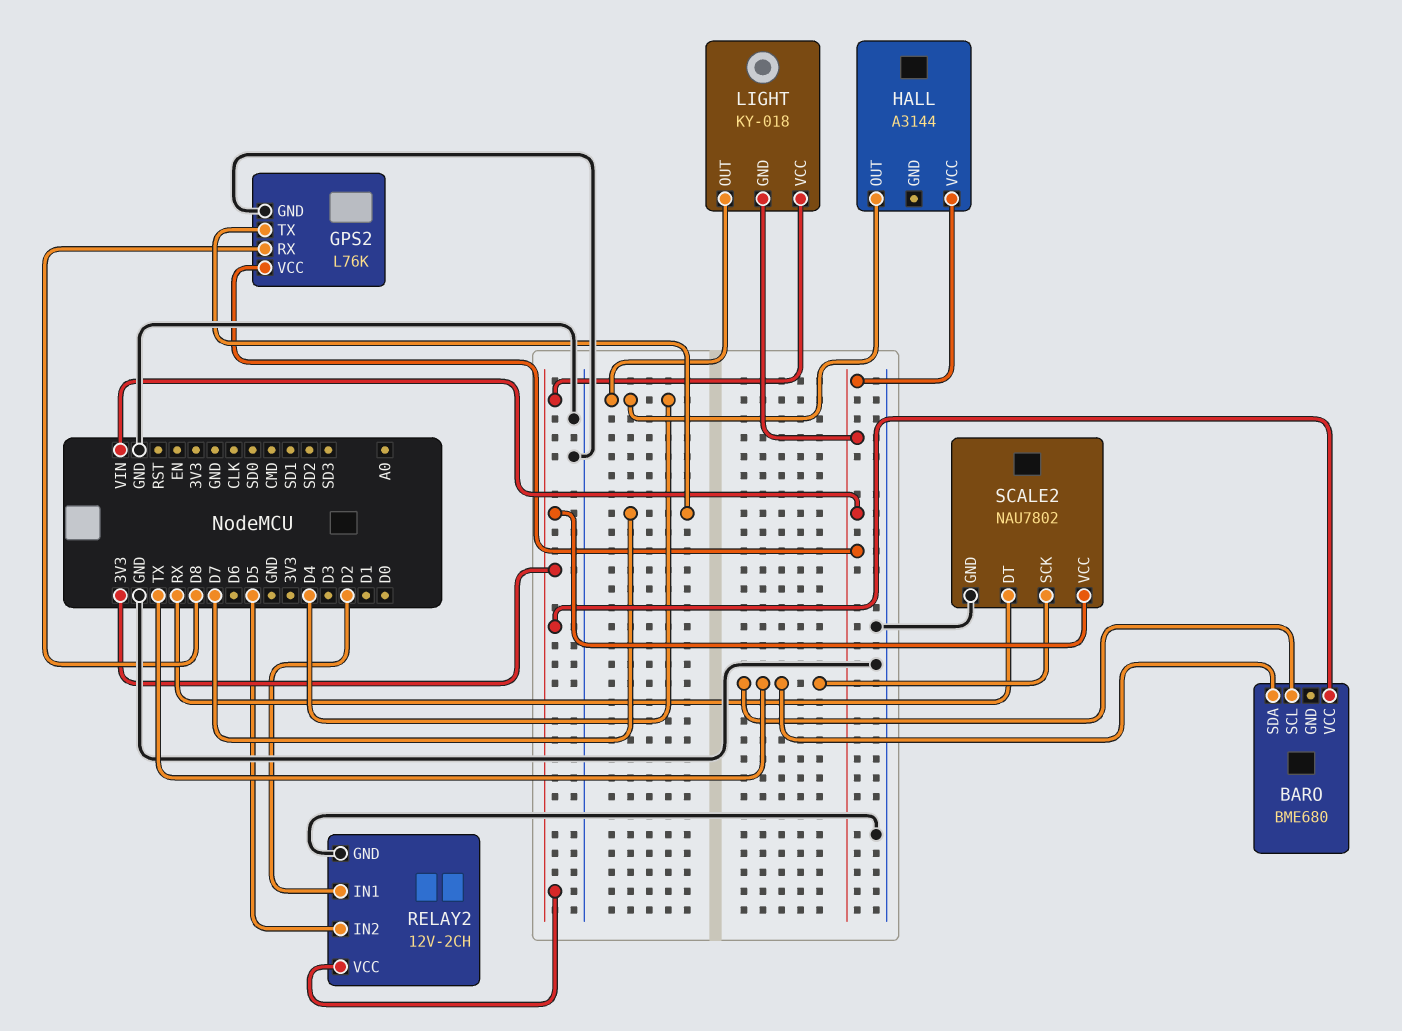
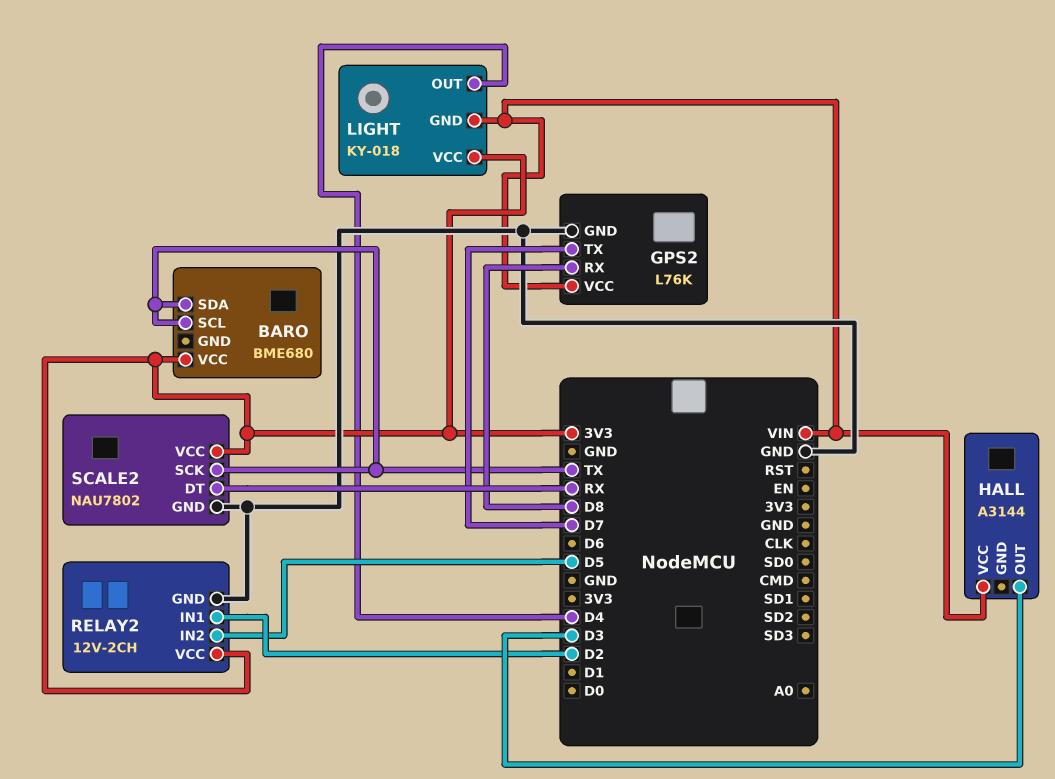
HALL pin OUT: D4 -> D3

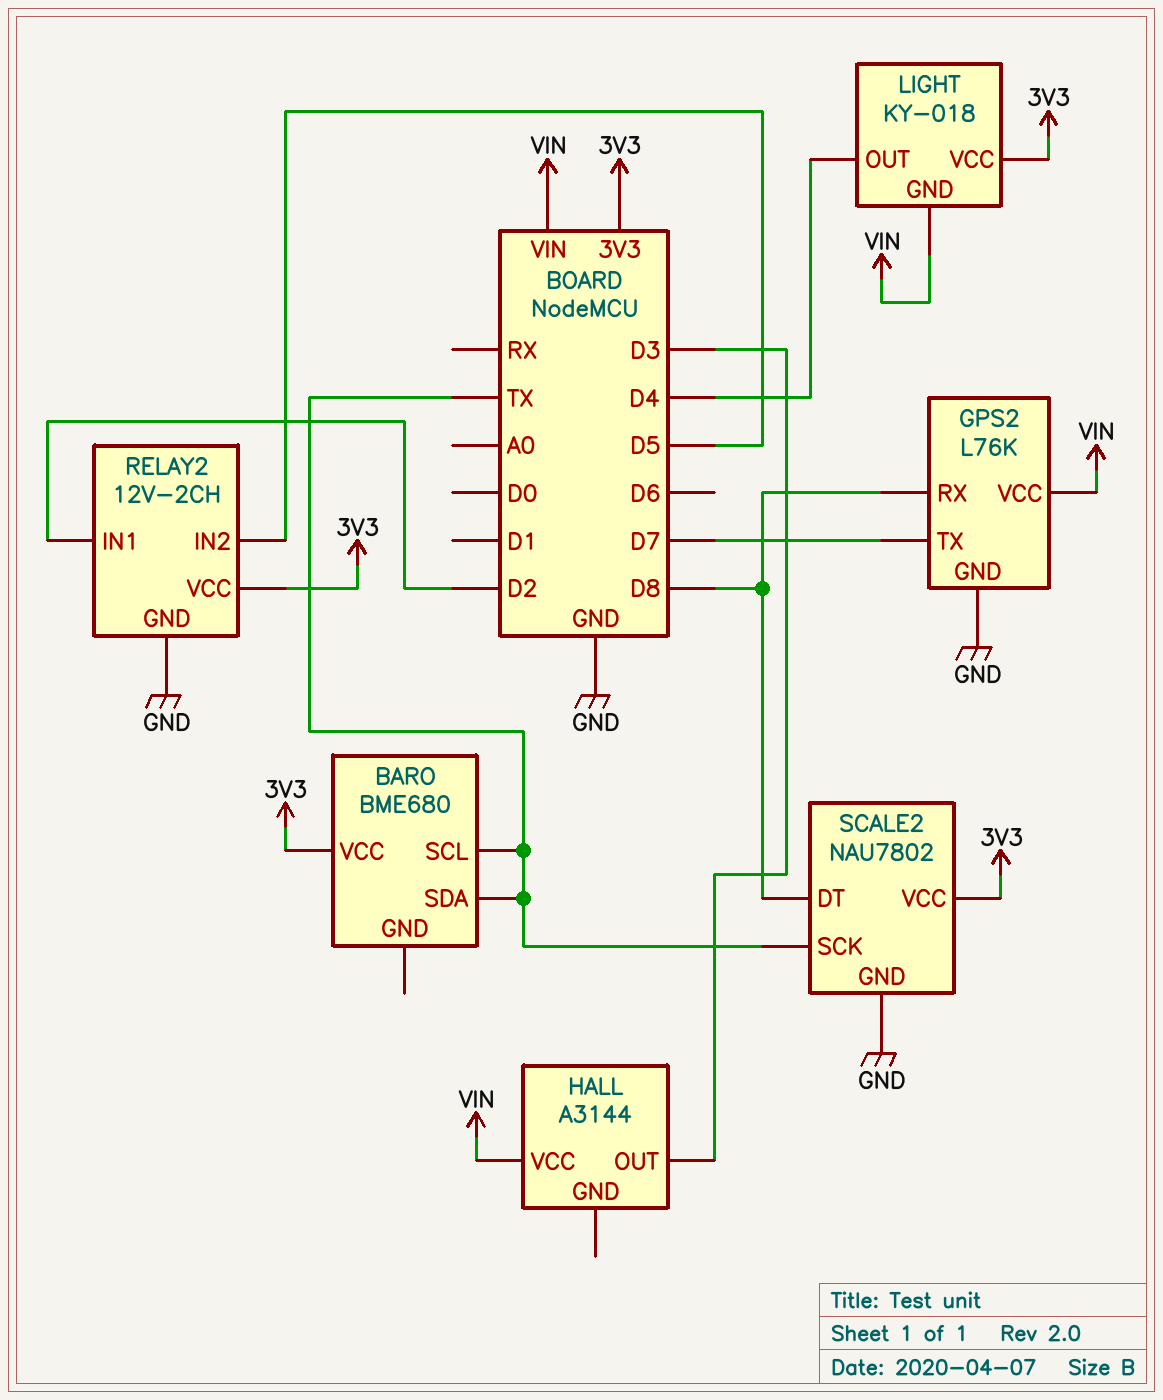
SCALE2 pin DT: RX -> D8

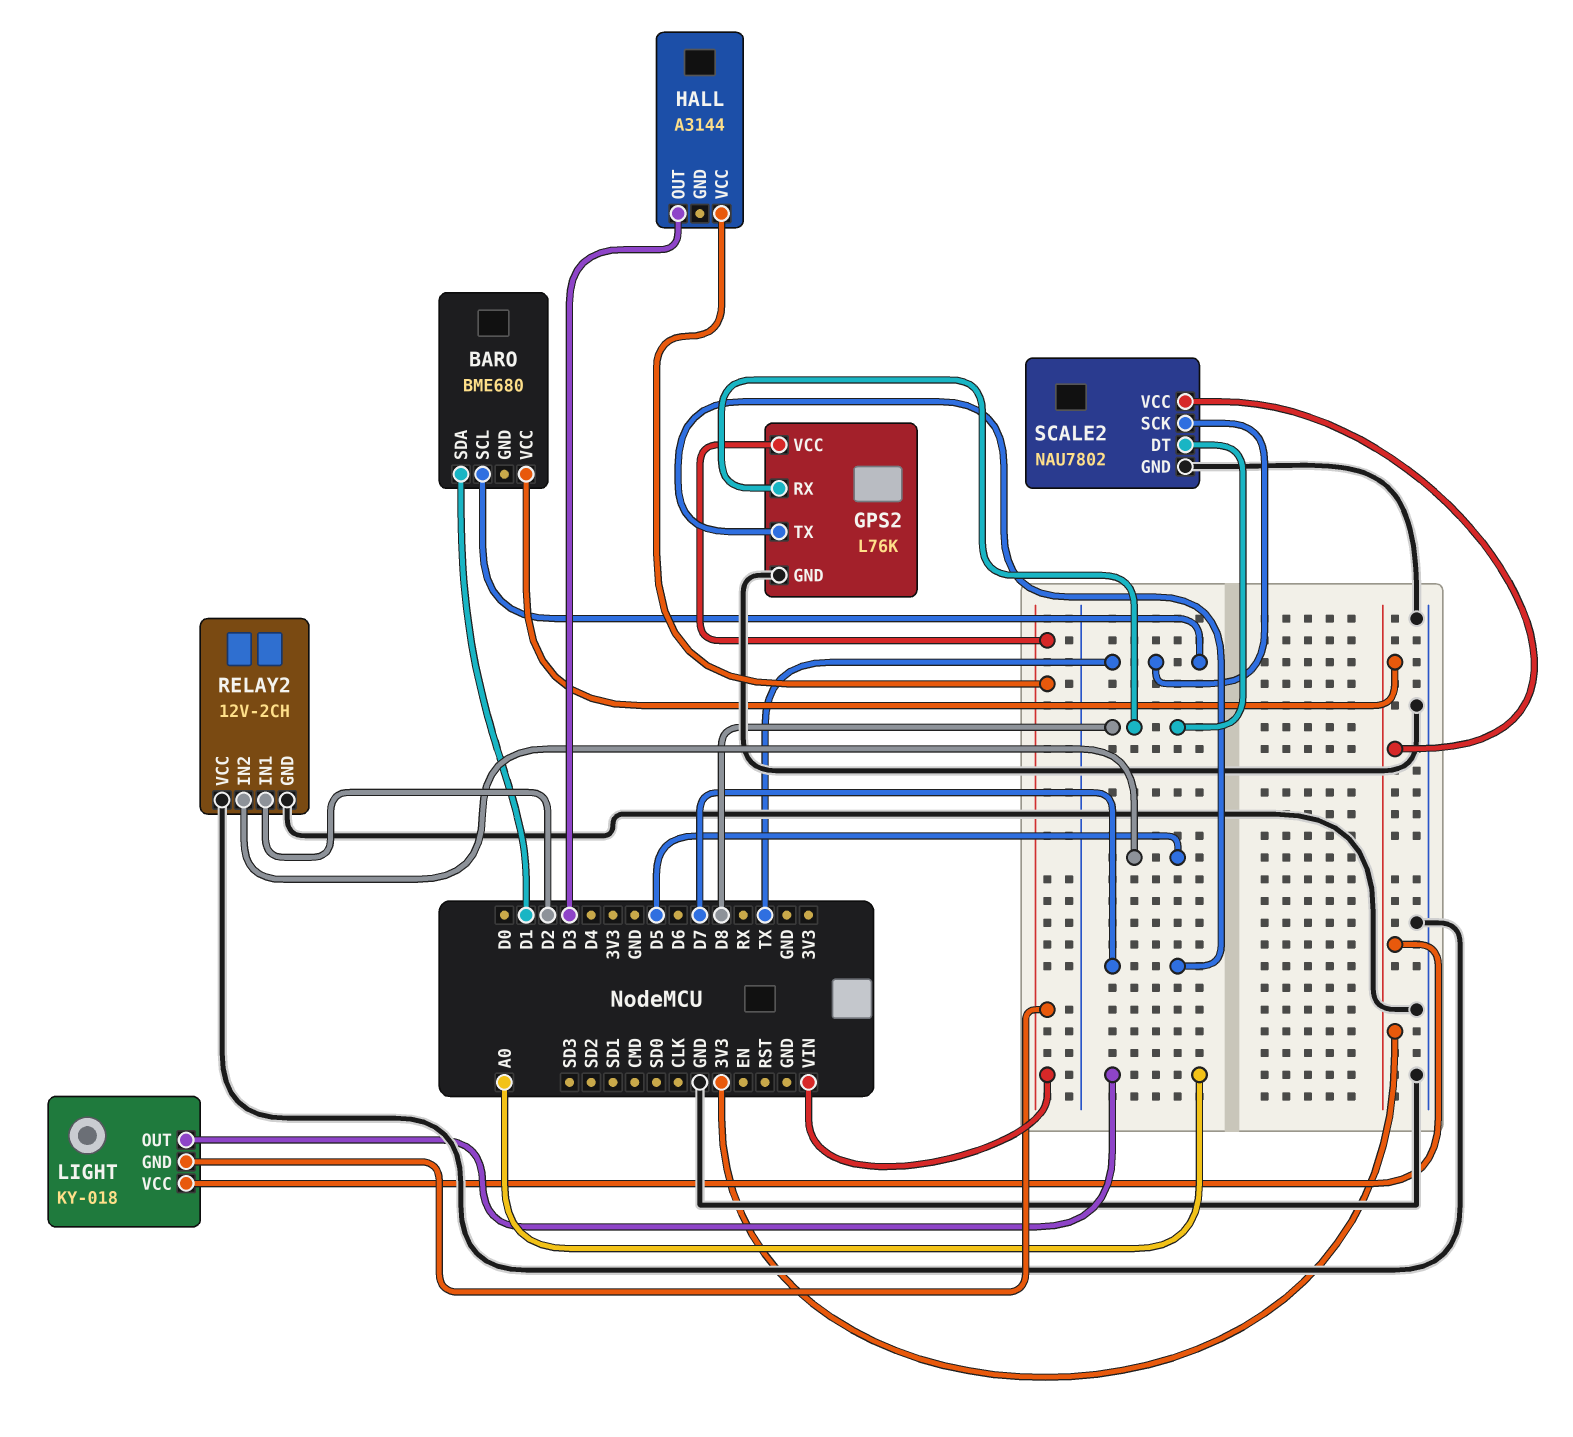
BARO pin SDA: TX -> D1
LIGHT pin OUT: D4 -> A0
RELAY2 pin VCC: 3V3 -> GND

